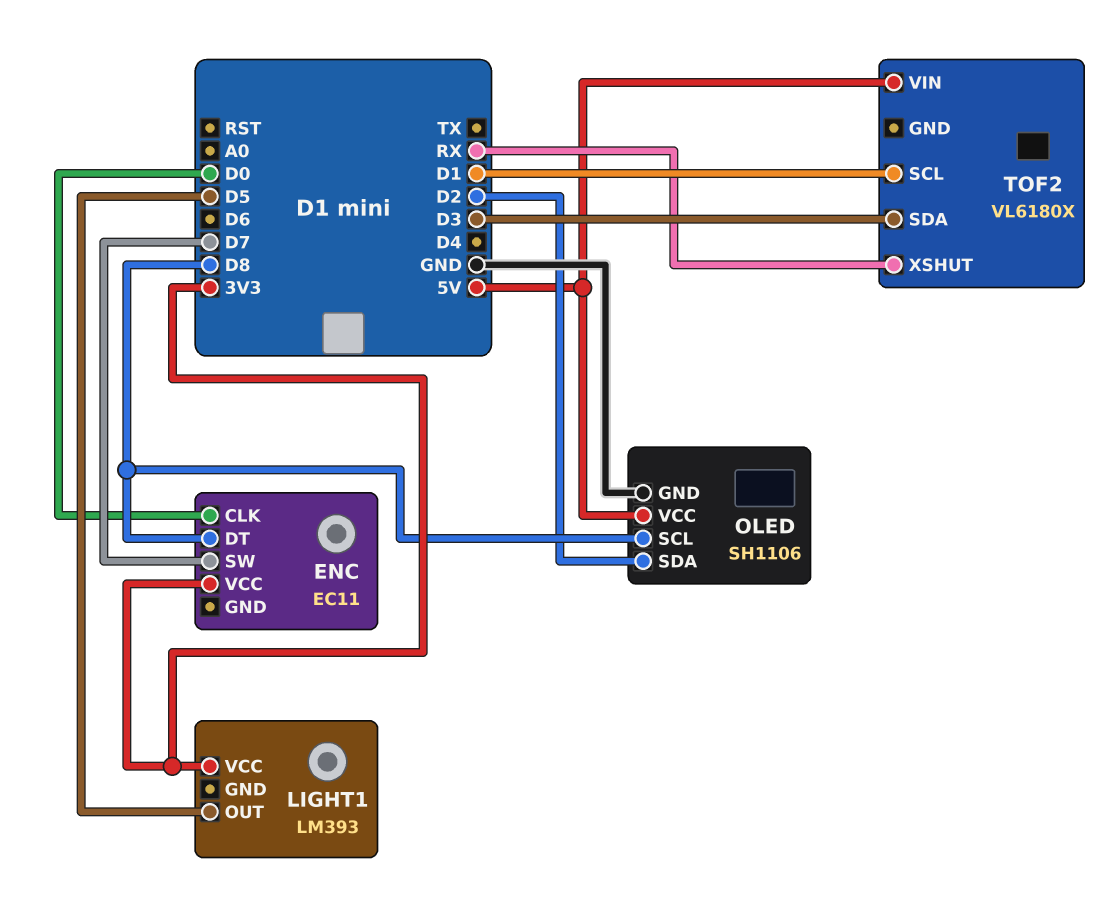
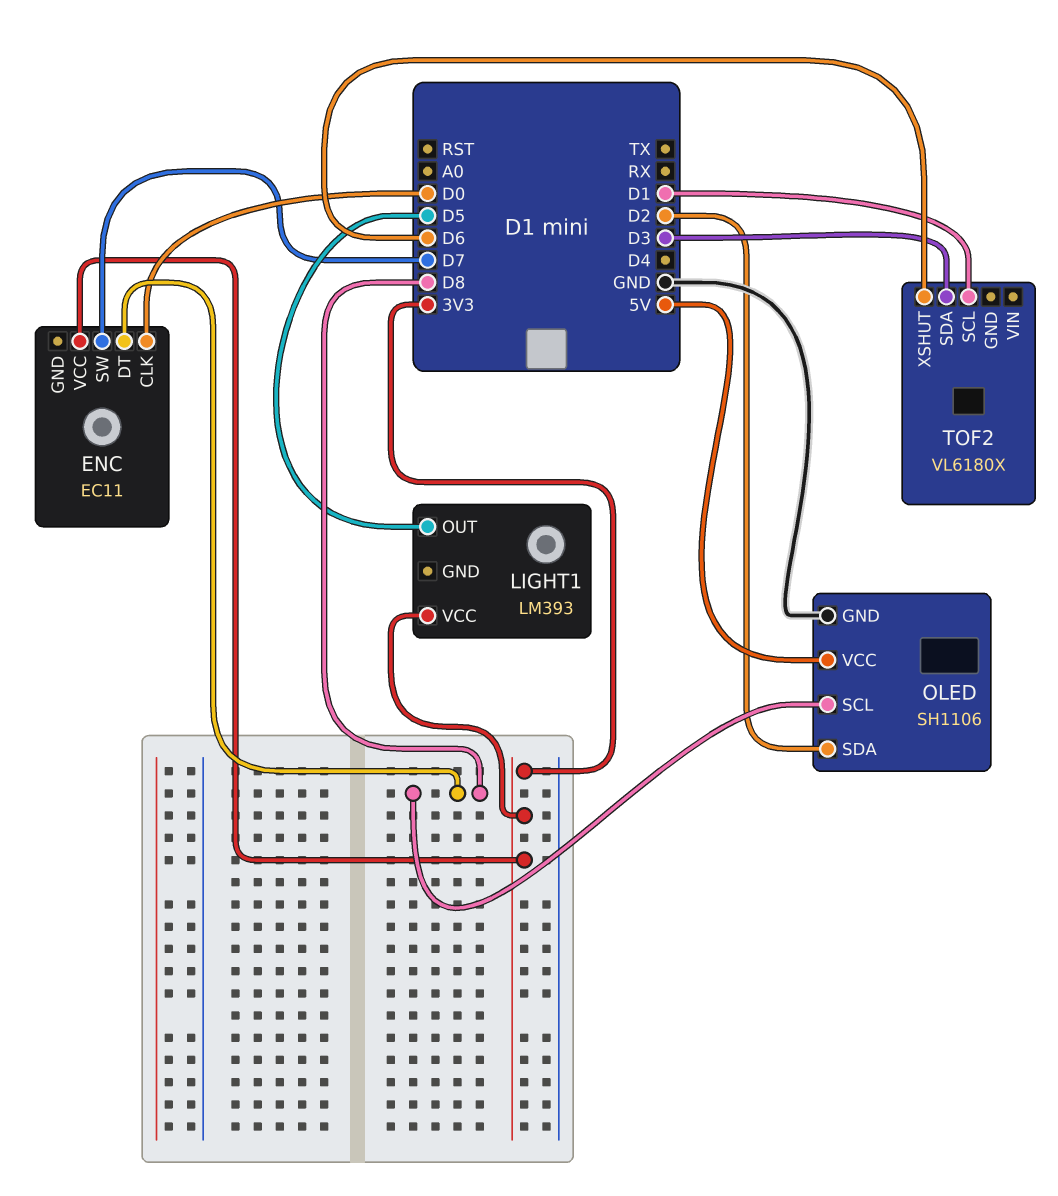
TOF2 pin VIN: 5V -> none
TOF2 pin XSHUT: RX -> D6

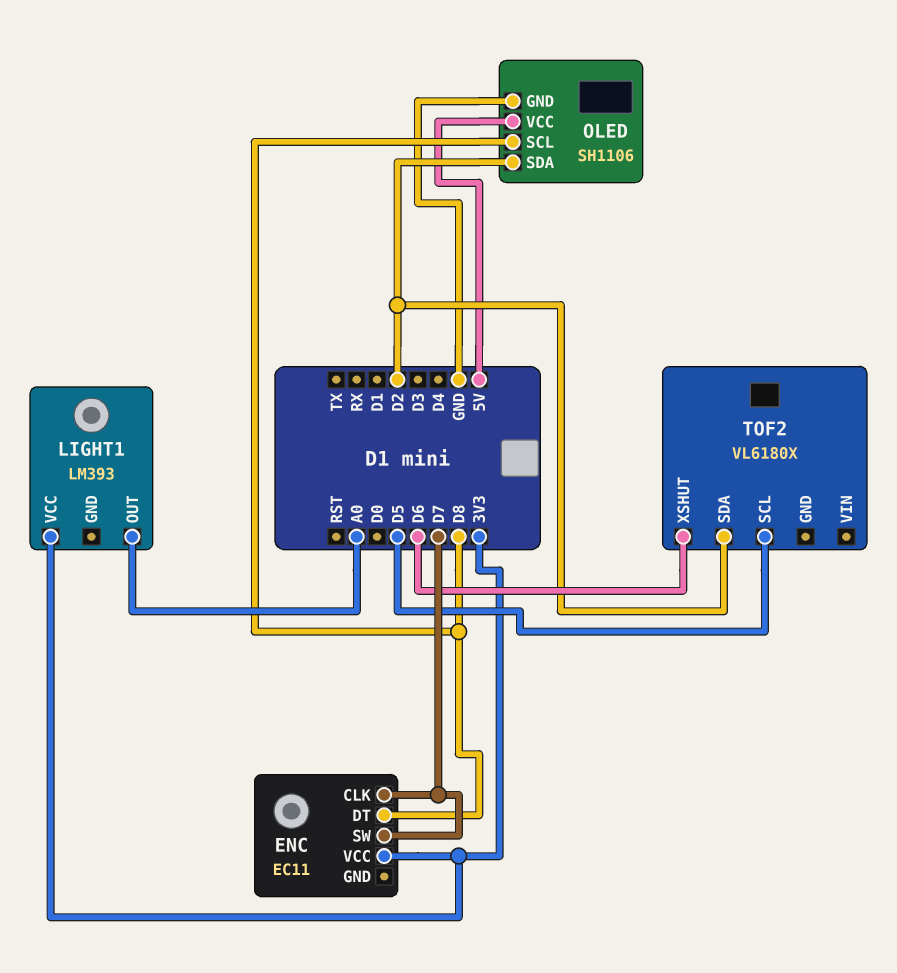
ENC pin CLK: D0 -> D7
LIGHT1 pin OUT: D5 -> A0
TOF2 pin SCL: D1 -> D5
TOF2 pin SDA: D3 -> D2

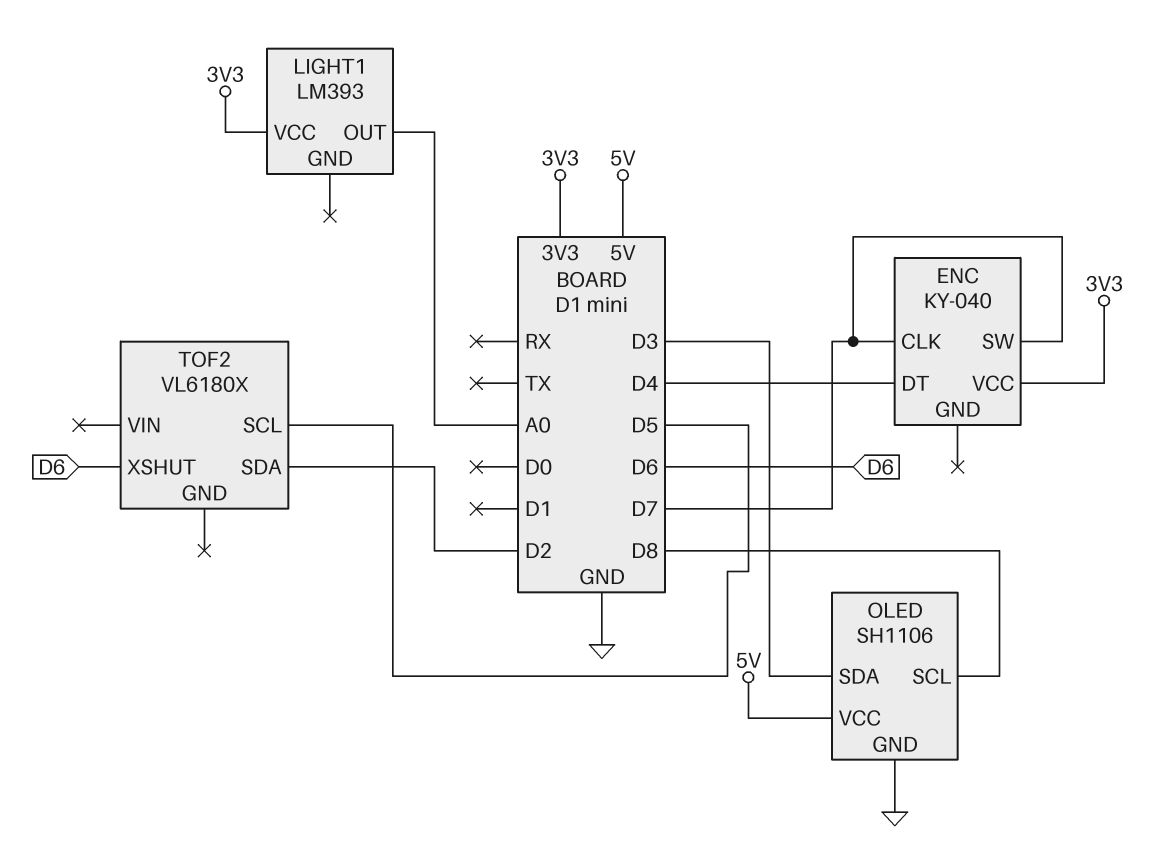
ENC: EC11 -> KY-040
ENC pin DT: D8 -> D4
OLED pin SDA: D2 -> D3

